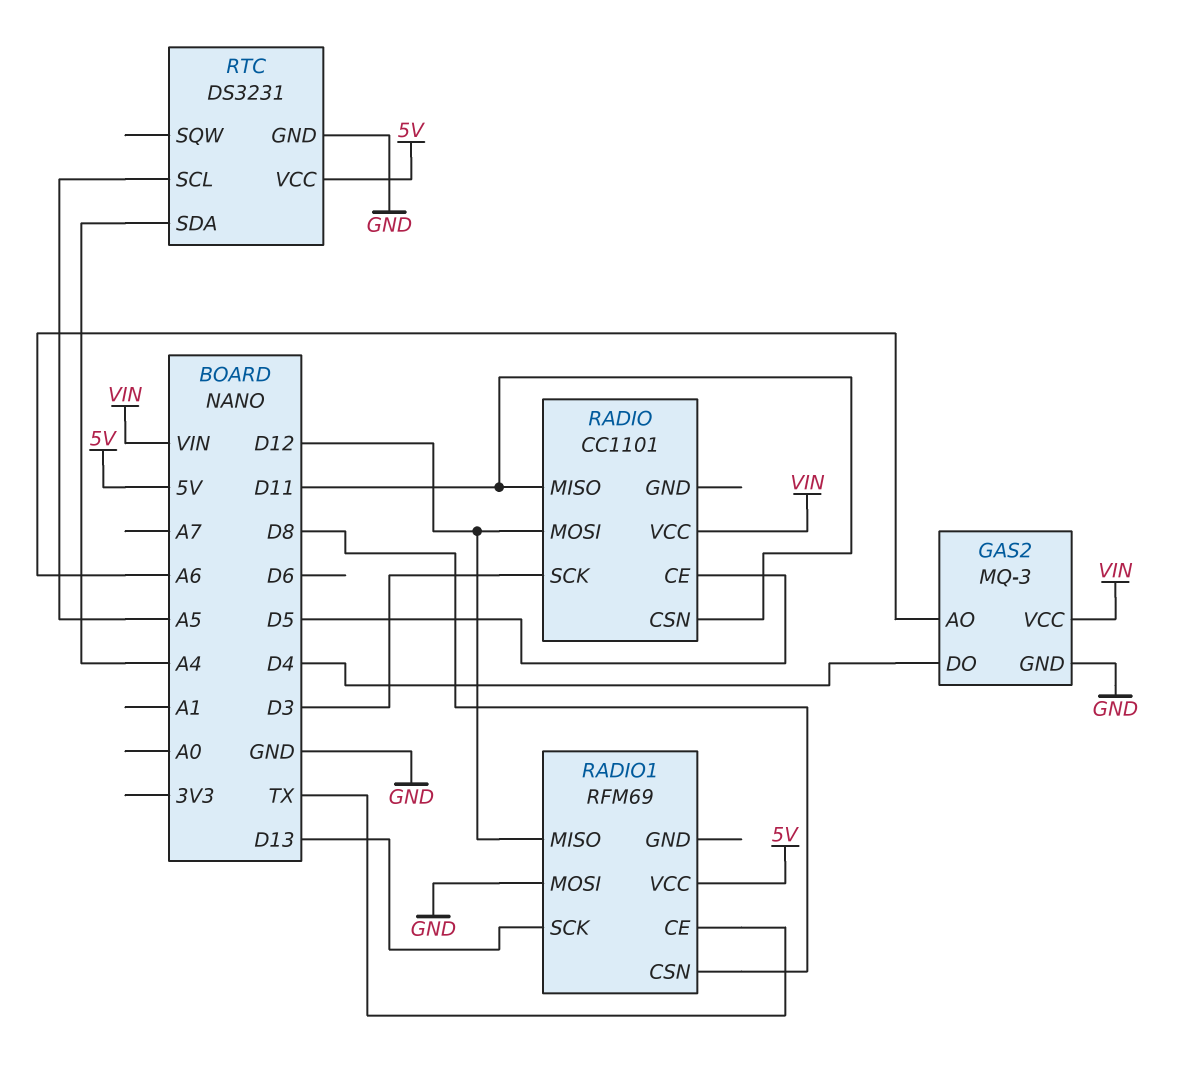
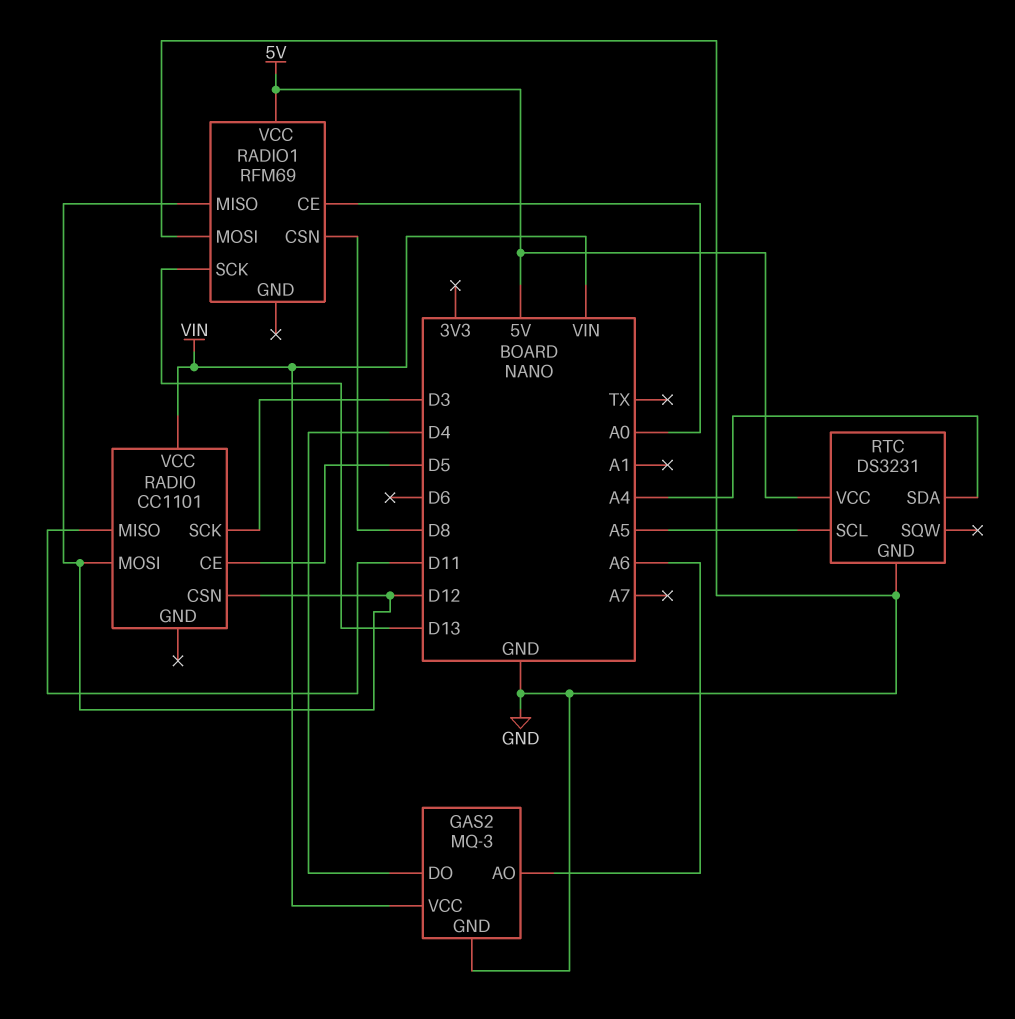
RADIO pin CSN: D11 -> D12
RADIO1 pin CE: TX -> A0

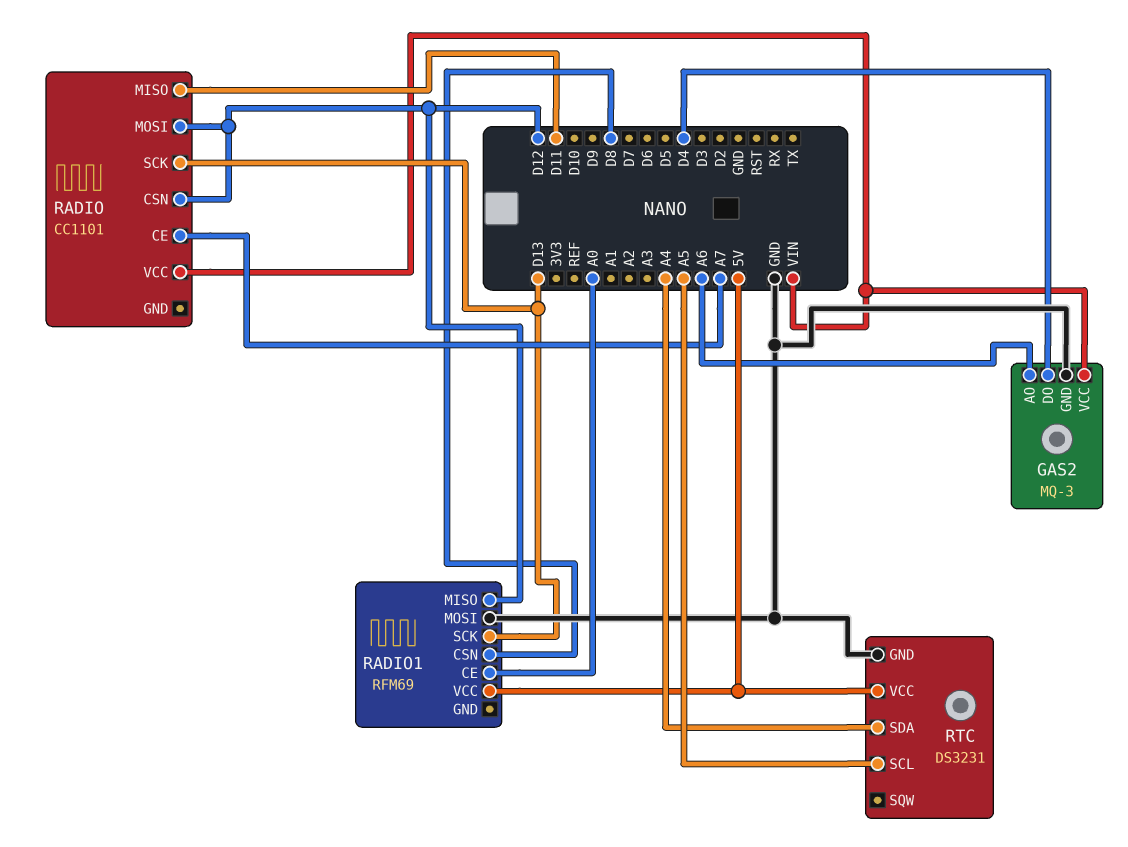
RADIO pin CE: D5 -> A7
RADIO pin SCK: D3 -> D13

